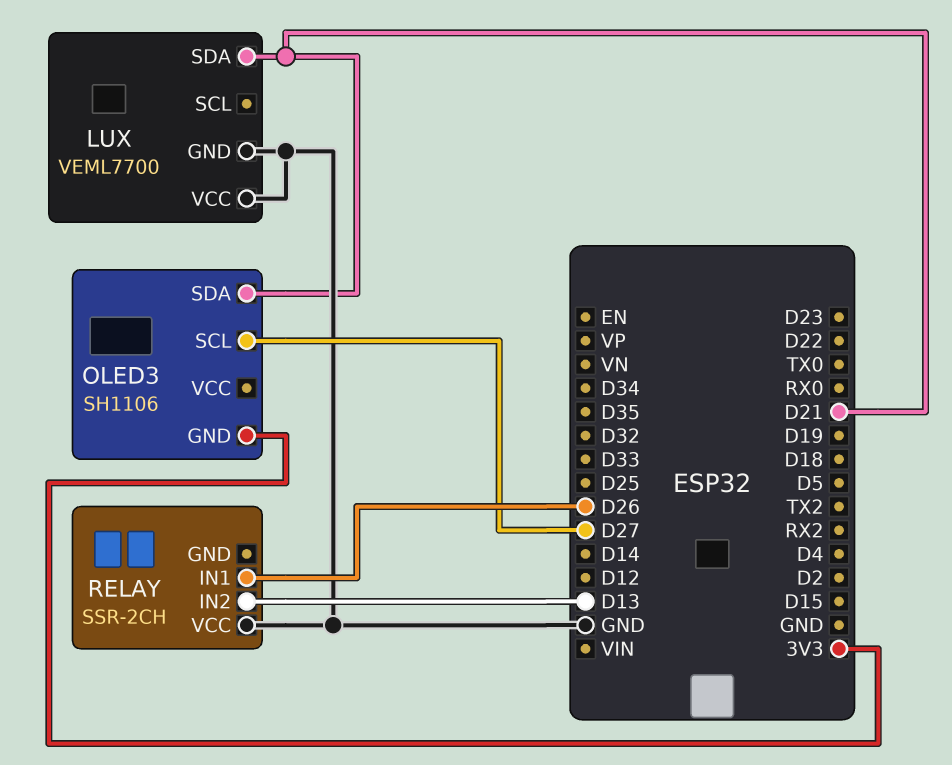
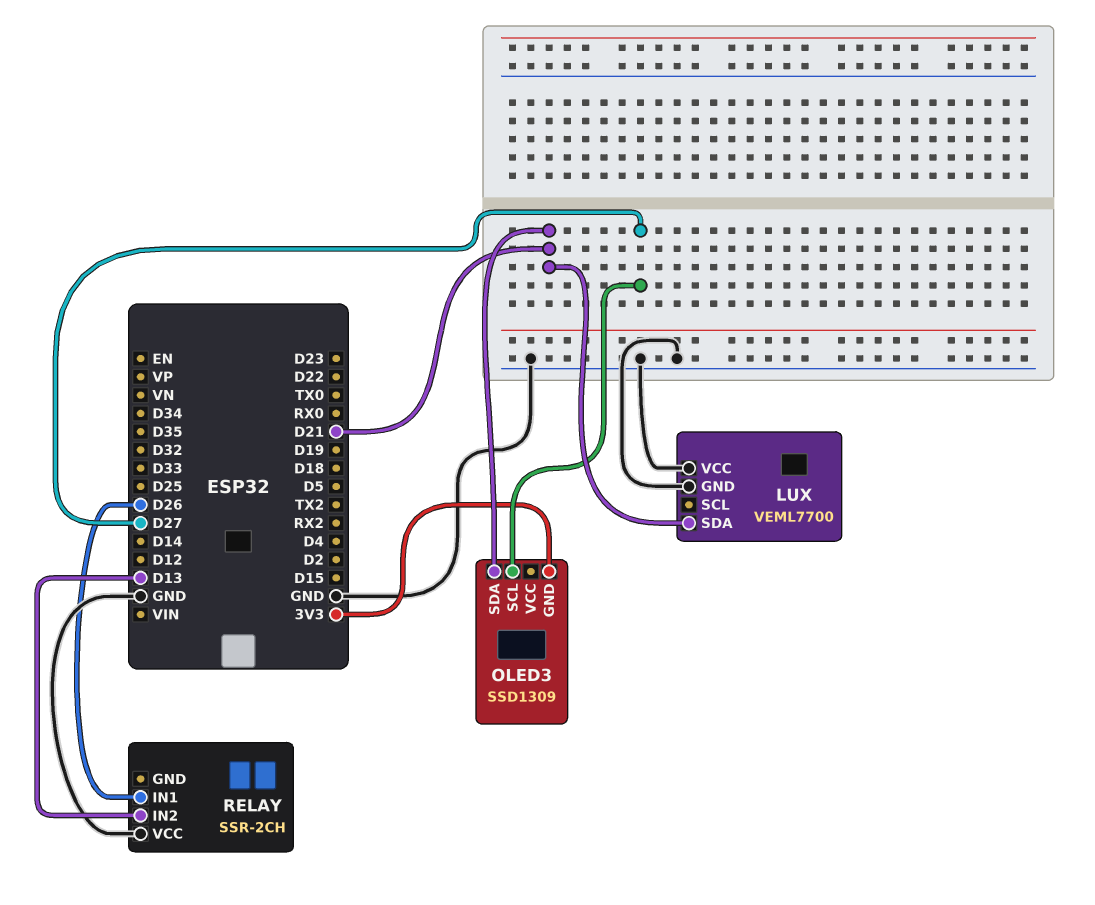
OLED3: SH1106 -> SSD1309

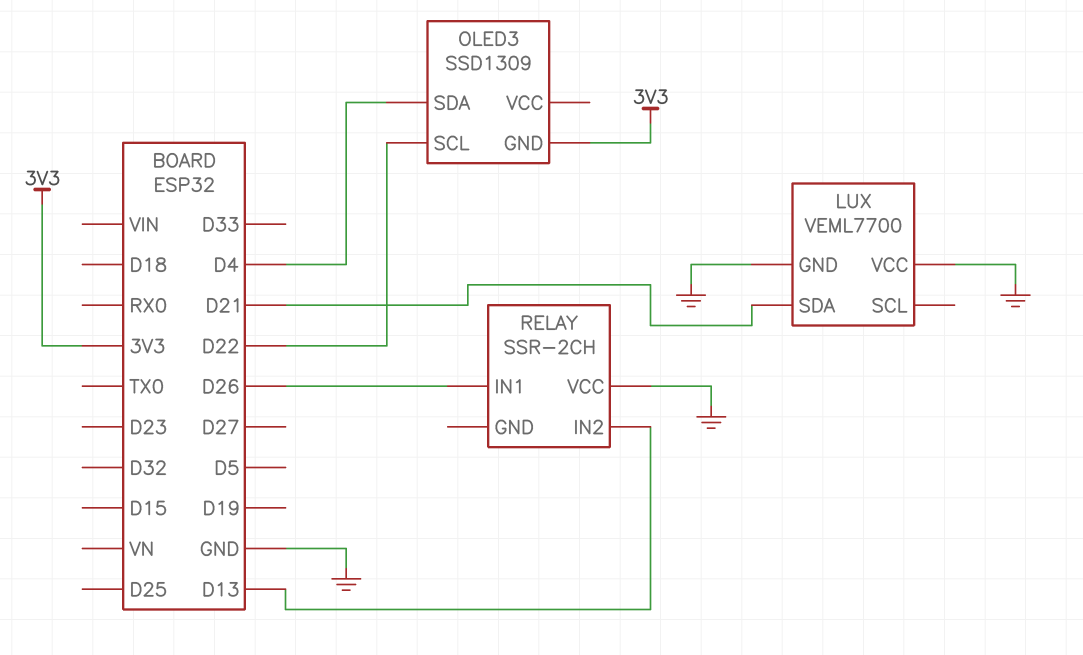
OLED3 pin SCL: D27 -> D22
OLED3 pin SDA: D21 -> D4

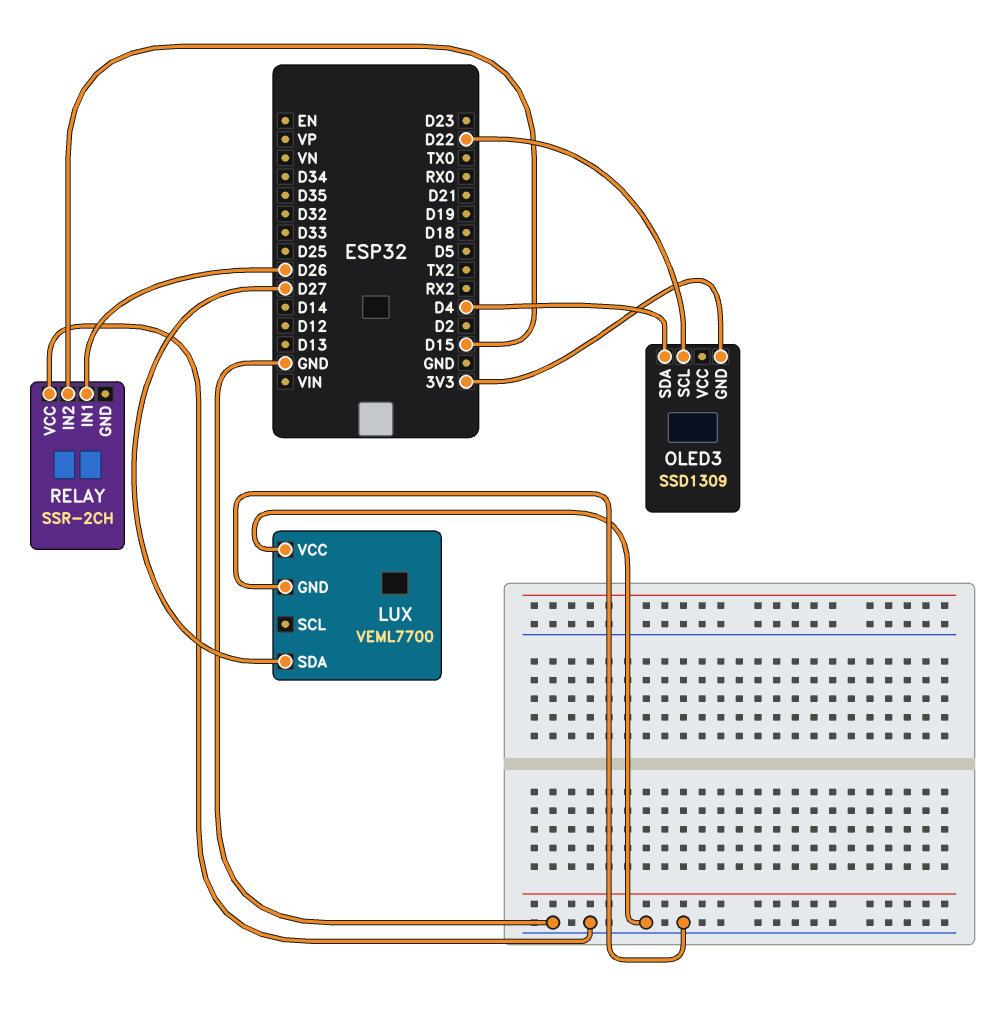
LUX pin SDA: D21 -> D27
RELAY pin IN2: D13 -> D15

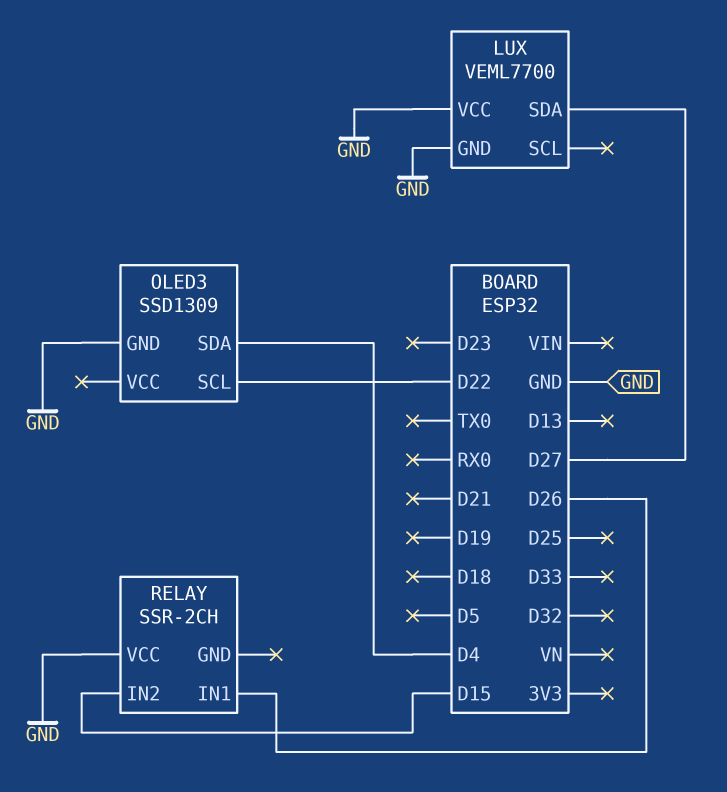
OLED3 pin GND: 3V3 -> GND

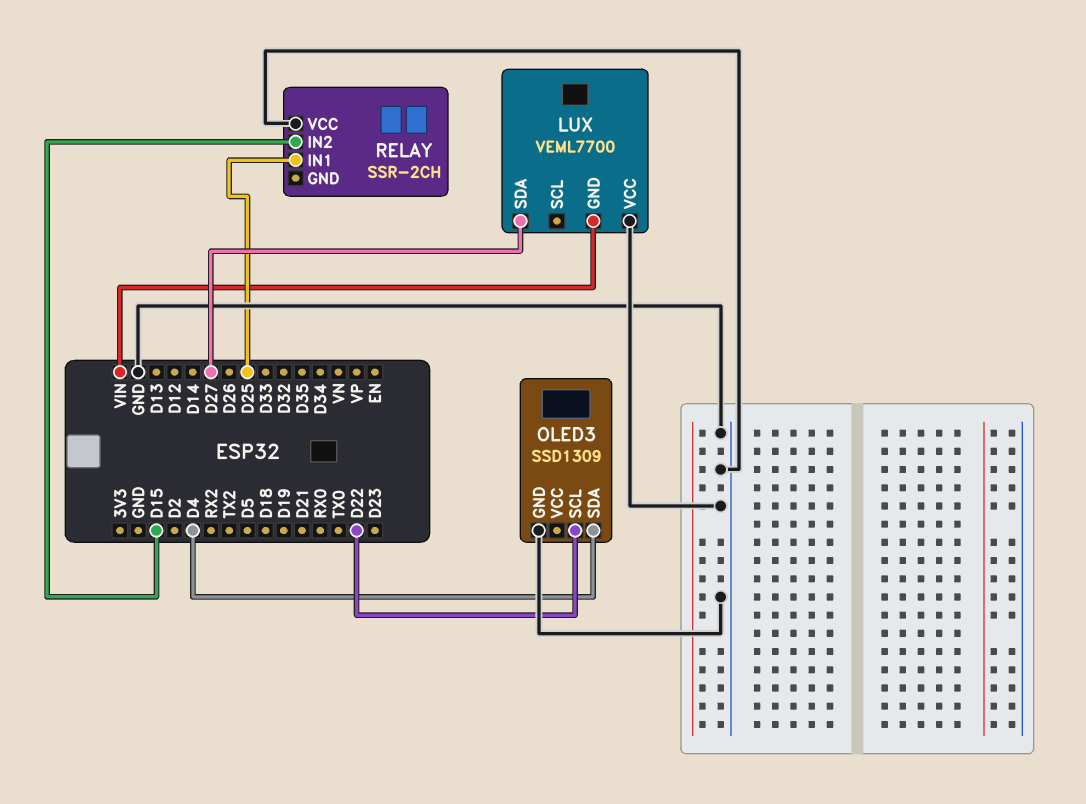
LUX pin GND: GND -> VIN
RELAY pin IN1: D26 -> D25

